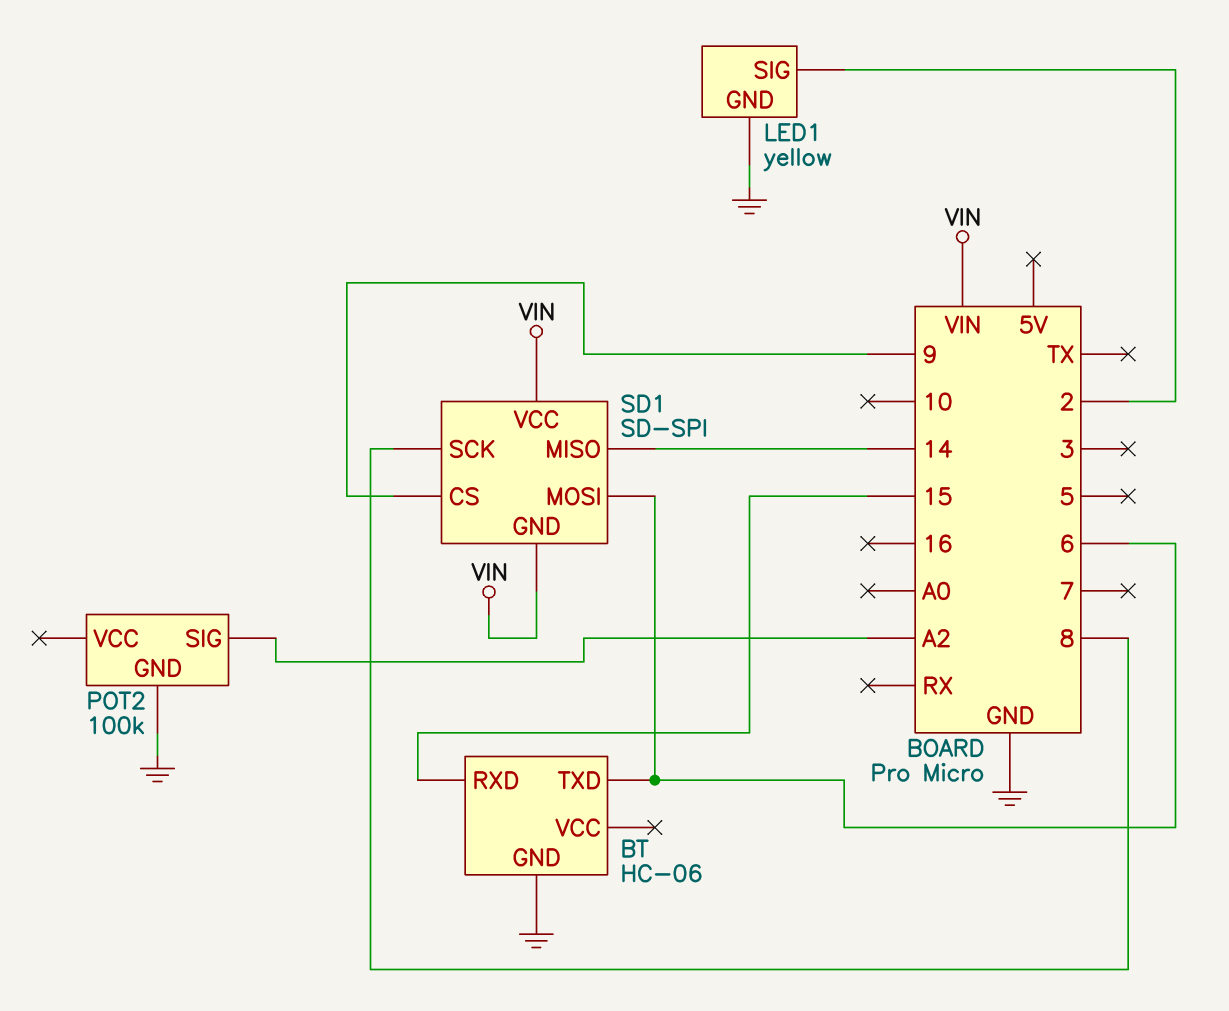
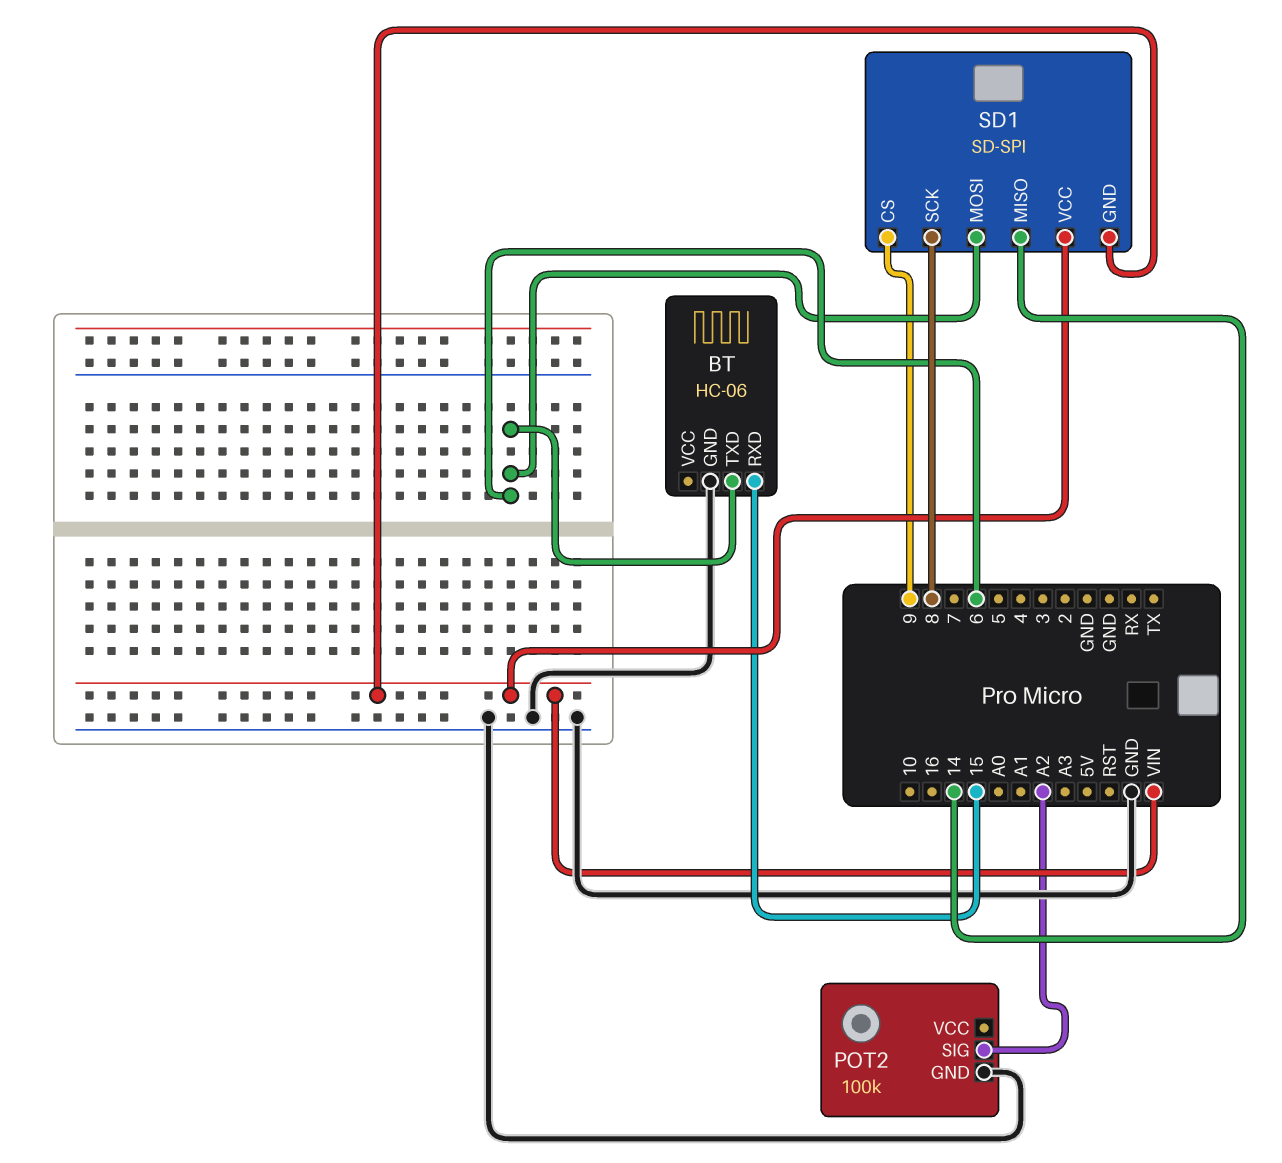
LED1: yellow -> none
LED1 pin GND: GND -> none
LED1 pin SIG: 2 -> none

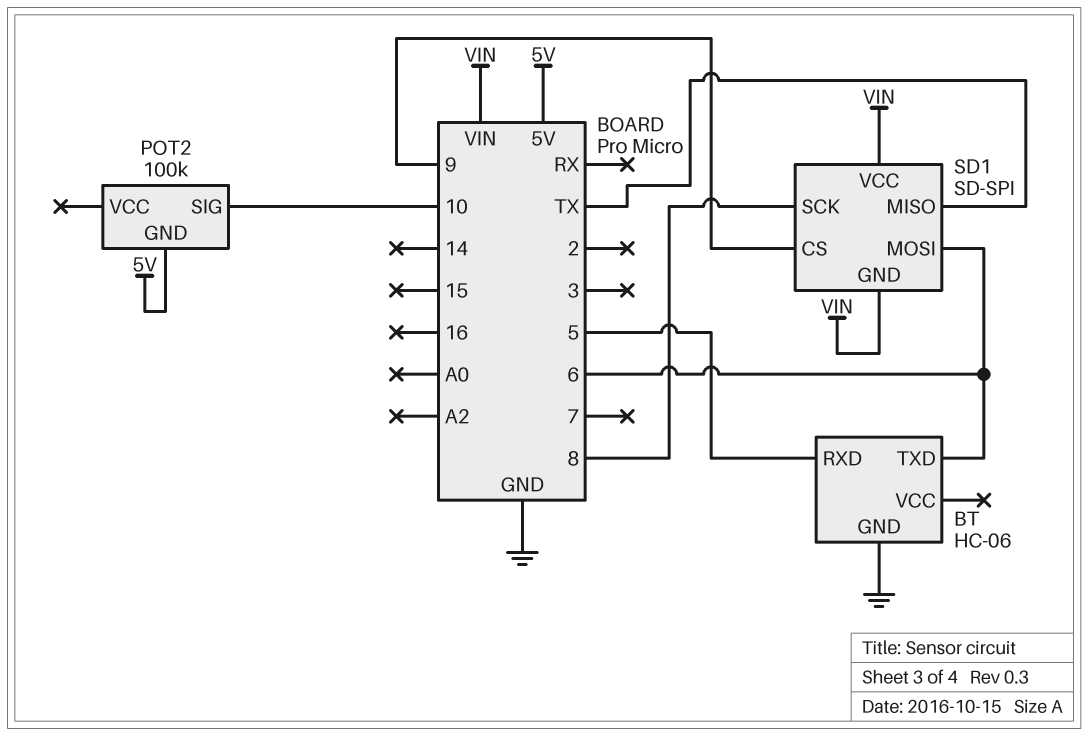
BT pin RXD: 15 -> 5
POT2 pin GND: GND -> 5V
POT2 pin SIG: A2 -> 10
SD1 pin MISO: 14 -> TX

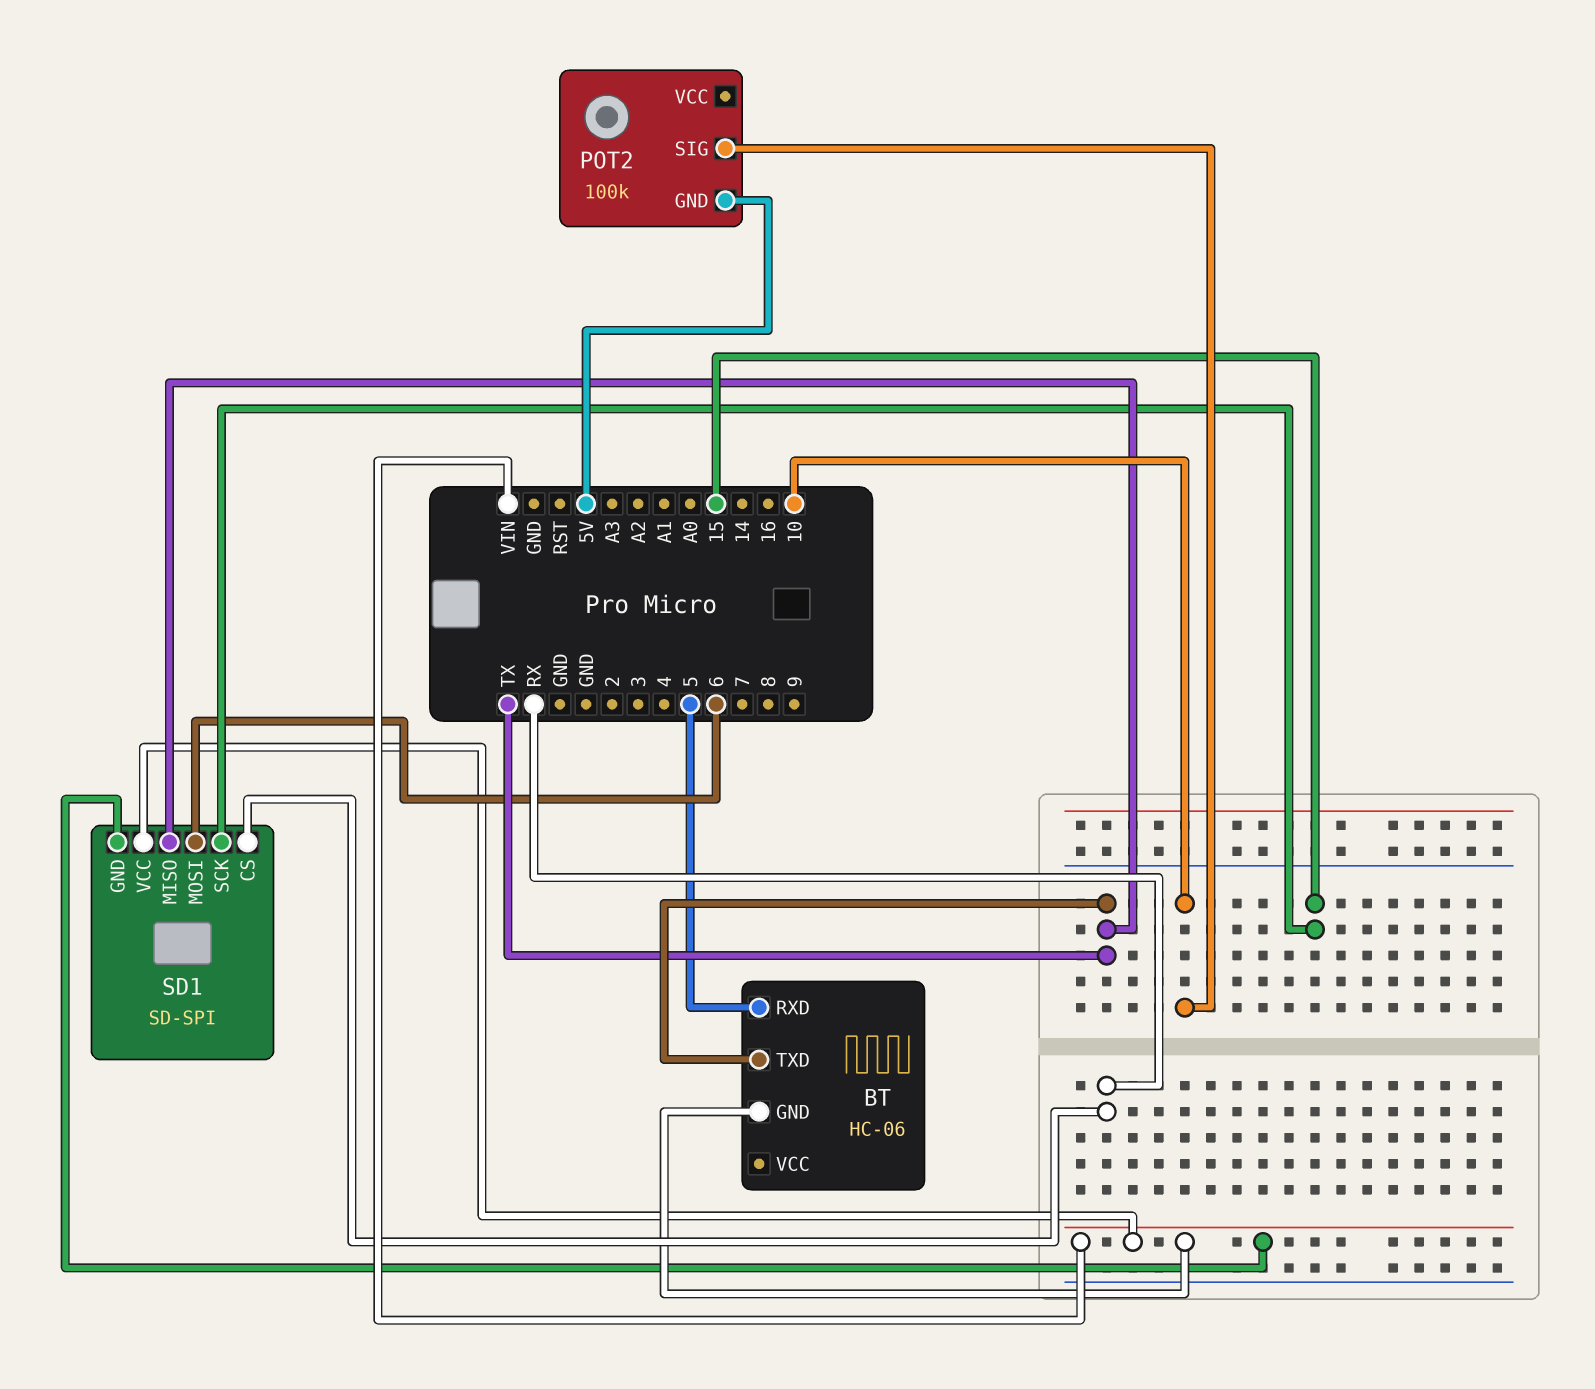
BT pin GND: GND -> VIN
BT pin TXD: 6 -> TX
SD1 pin CS: 9 -> RX
SD1 pin SCK: 8 -> 15

